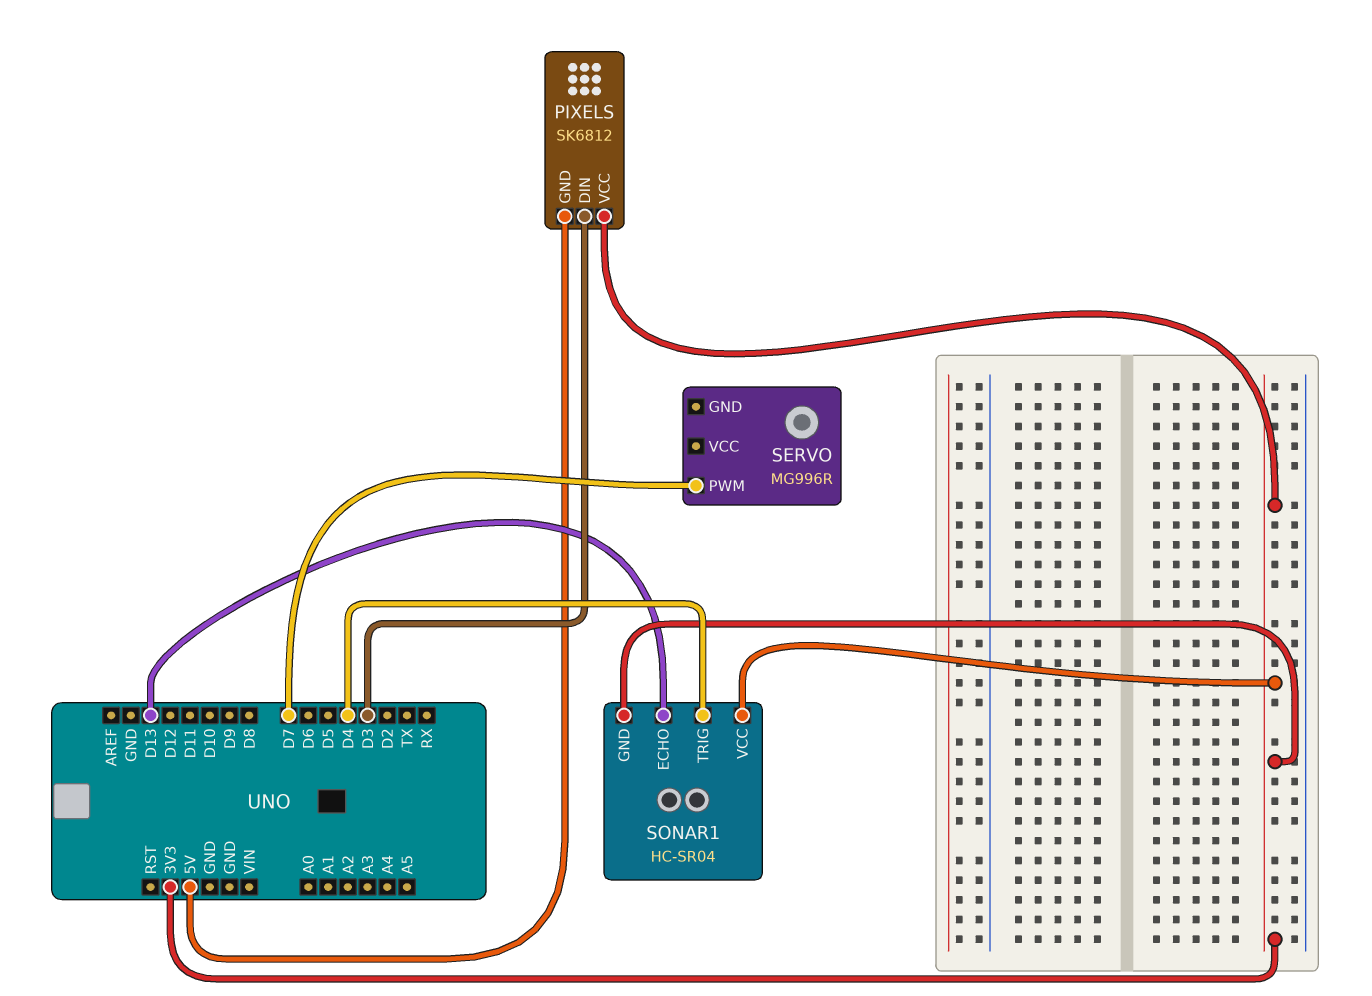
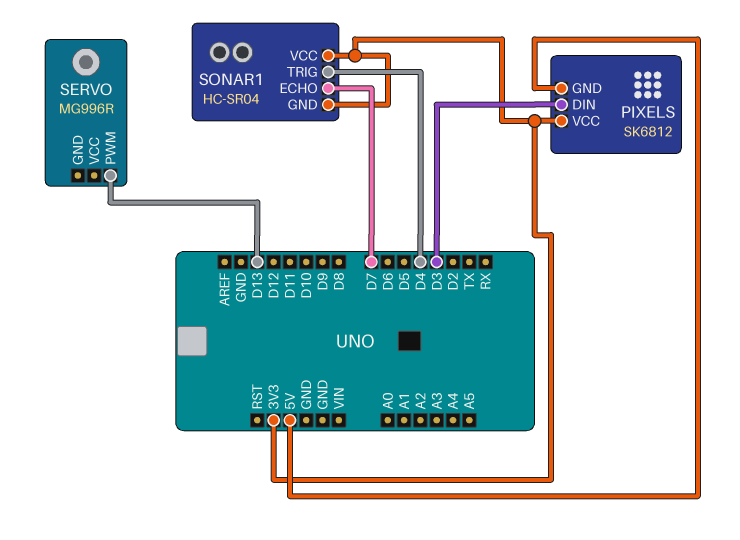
SERVO pin PWM: D7 -> D13
SONAR1 pin ECHO: D13 -> D7

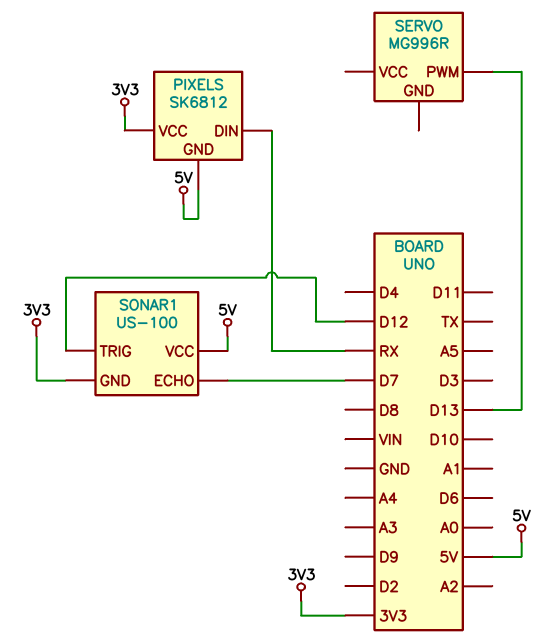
PIXELS pin DIN: D3 -> RX
SONAR1: HC-SR04 -> US-100
SONAR1 pin TRIG: D4 -> D12
SONAR1 pin VCC: 3V3 -> 5V

